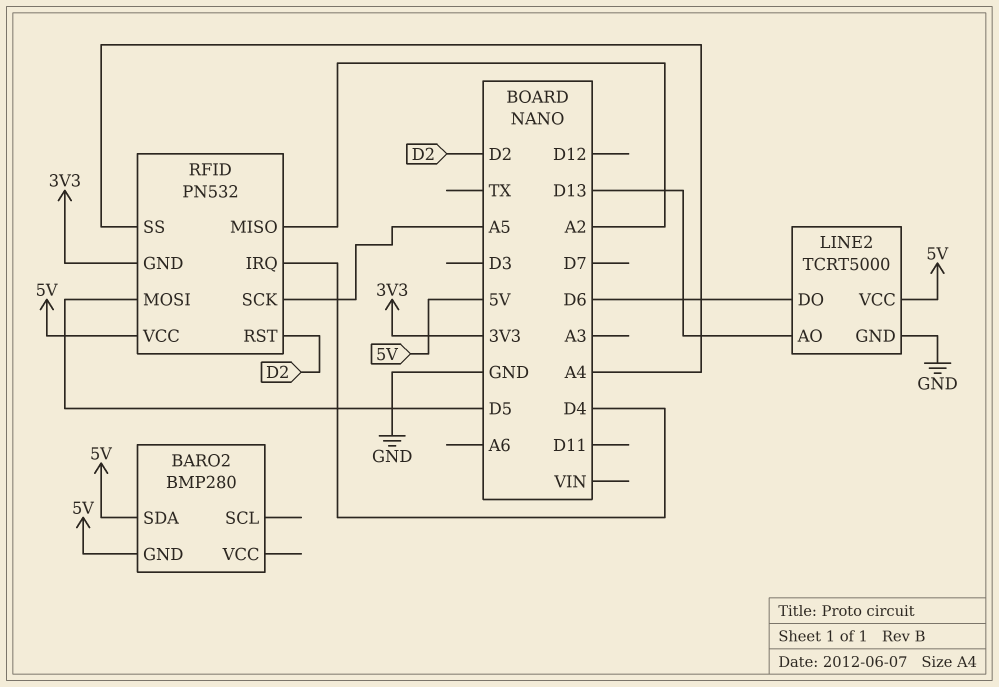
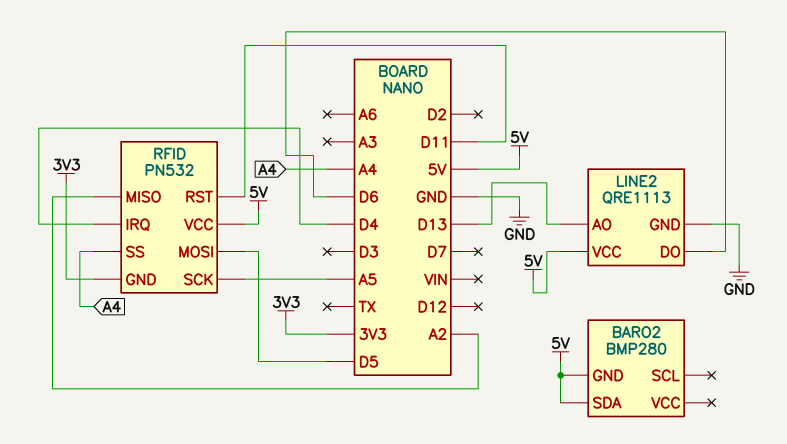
LINE2: TCRT5000 -> QRE1113
RFID pin RST: D2 -> D11

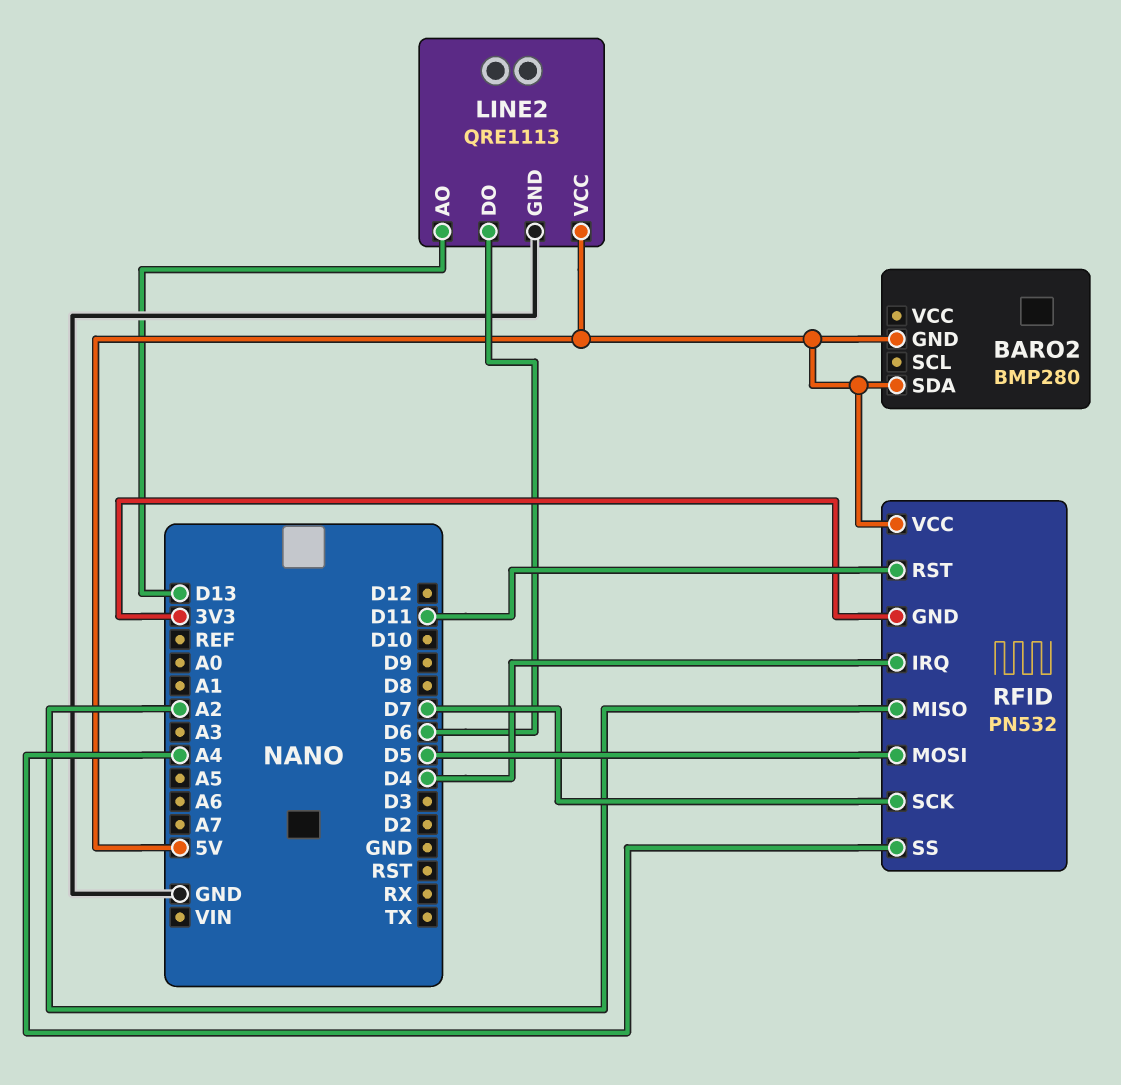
RFID pin SCK: A5 -> D7

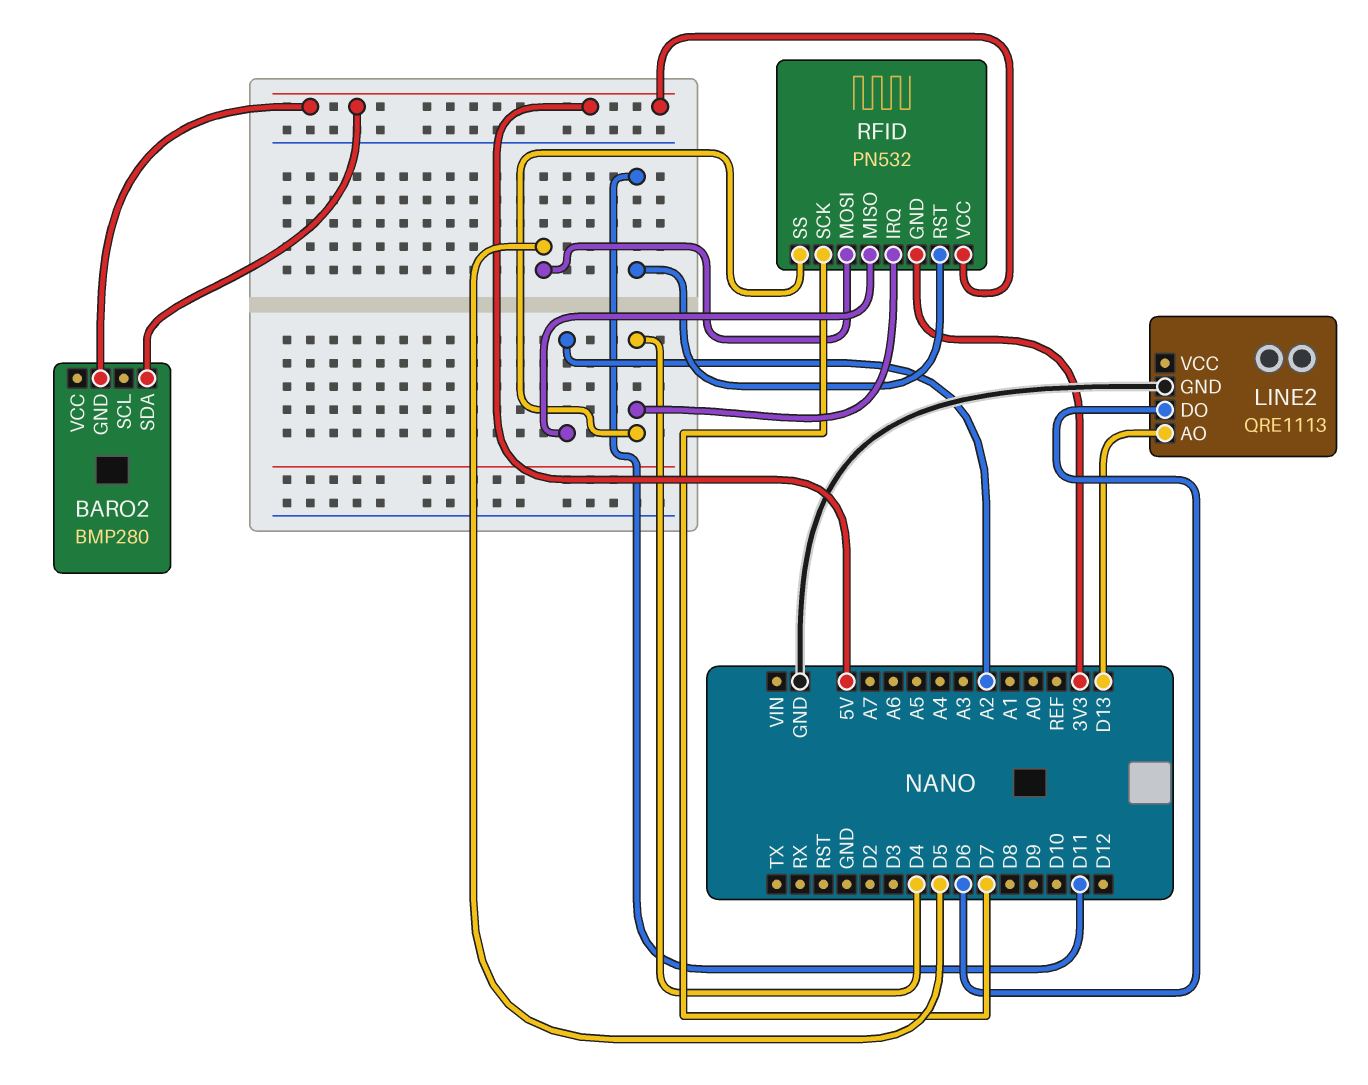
LINE2 pin VCC: 5V -> none
RFID pin SS: A4 -> D4

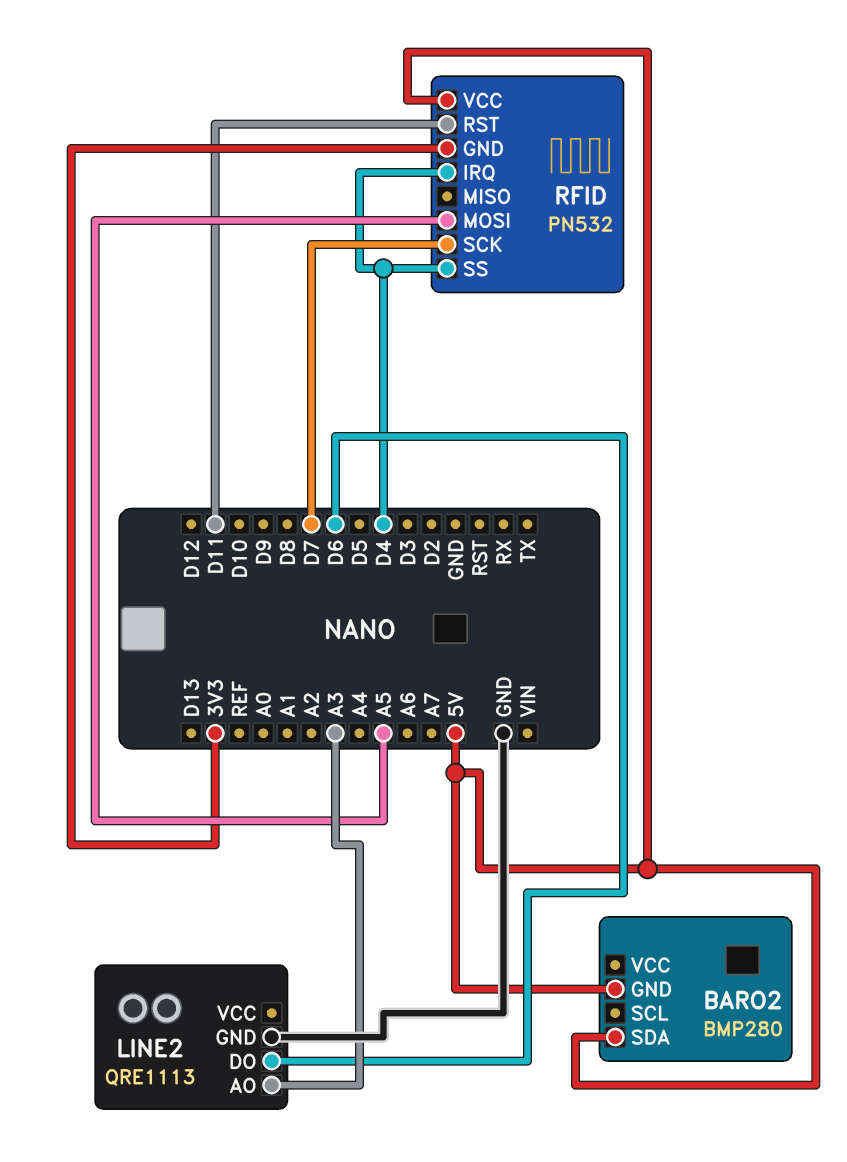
LINE2 pin AO: D13 -> A3
RFID pin MISO: A2 -> none
RFID pin MOSI: D5 -> A5

